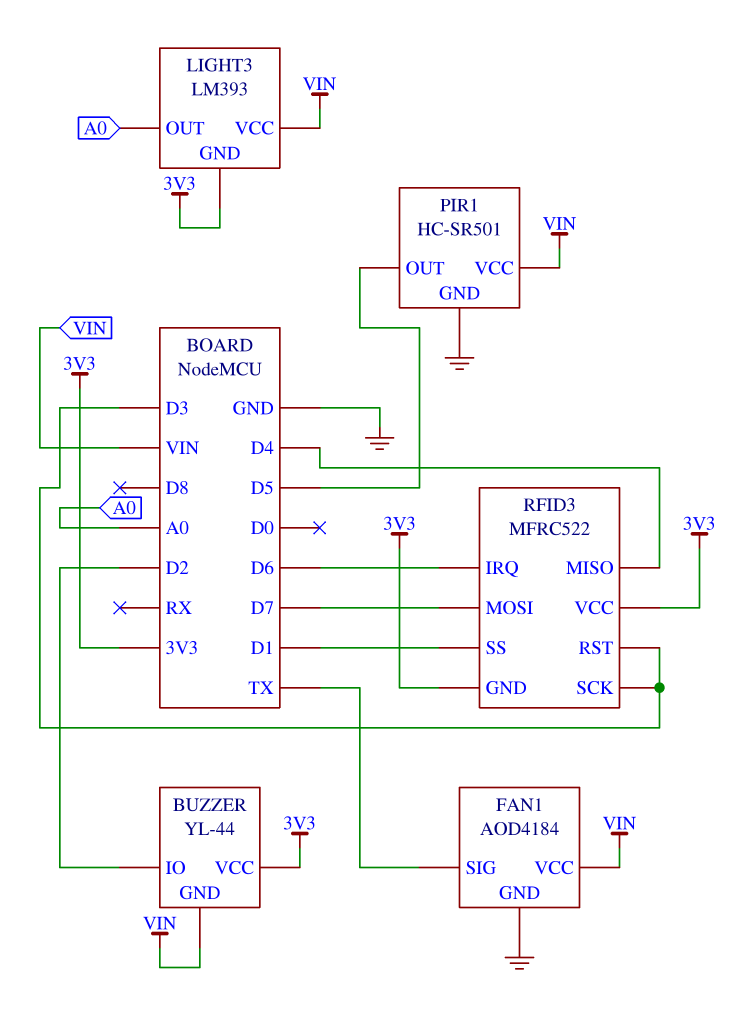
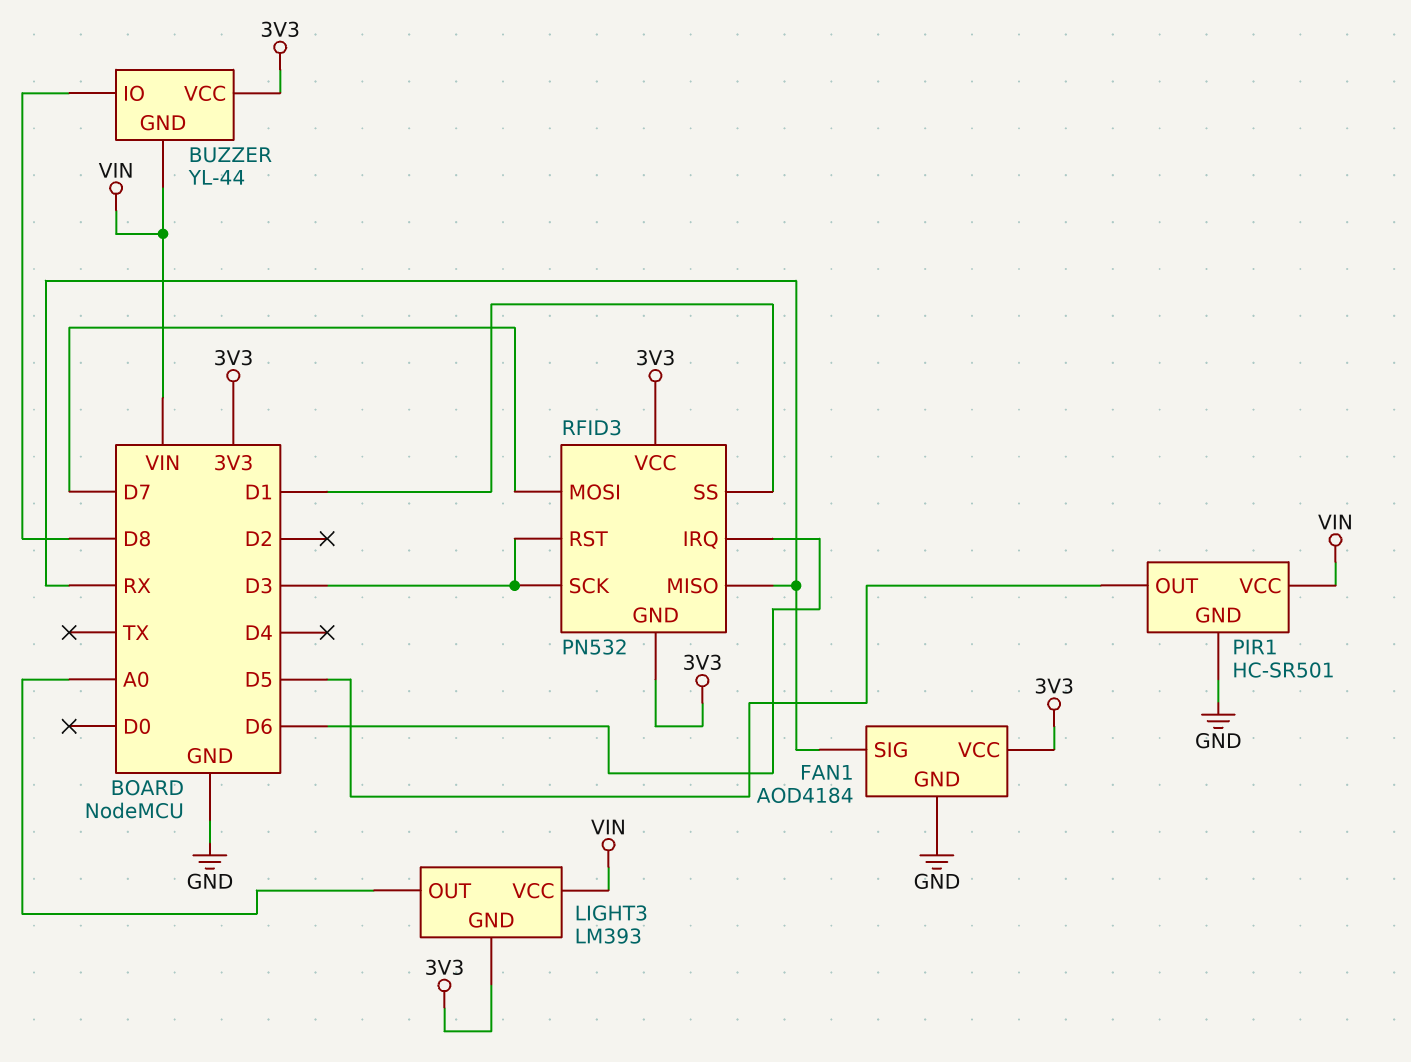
BUZZER pin IO: D2 -> D8
FAN1 pin SIG: TX -> RX
FAN1 pin VCC: VIN -> 3V3
RFID3: MFRC522 -> PN532
RFID3 pin MISO: D4 -> RX

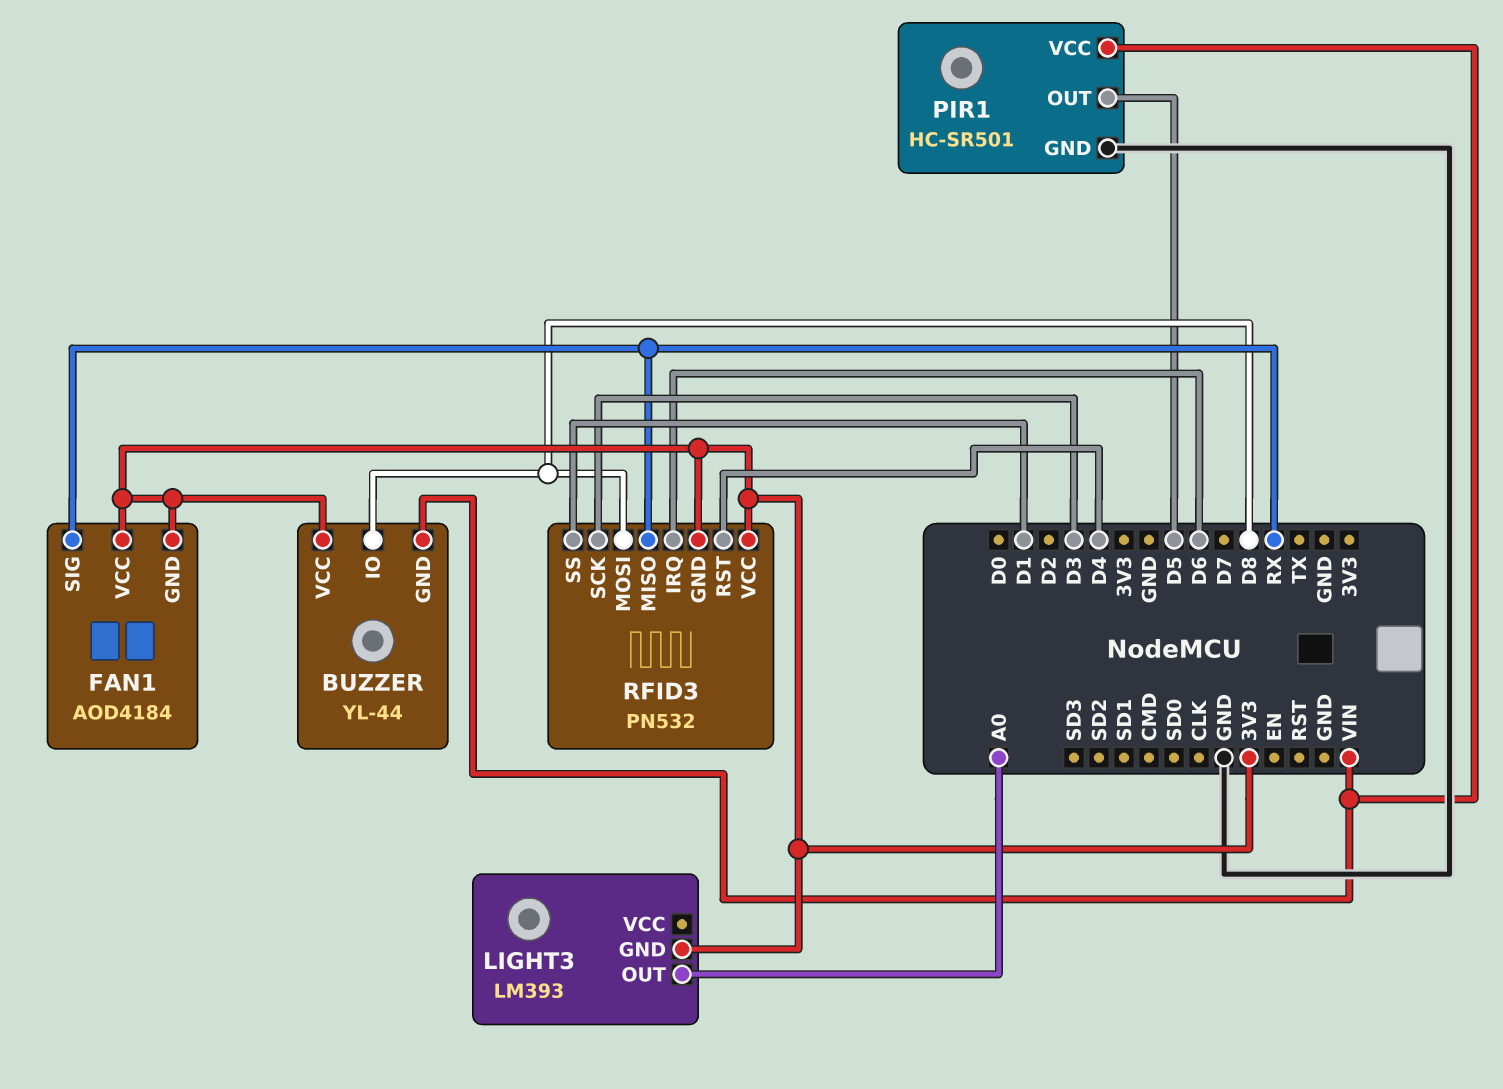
FAN1 pin GND: GND -> 3V3
LIGHT3 pin VCC: VIN -> none
RFID3 pin MOSI: D7 -> D8
RFID3 pin RST: D3 -> D4

